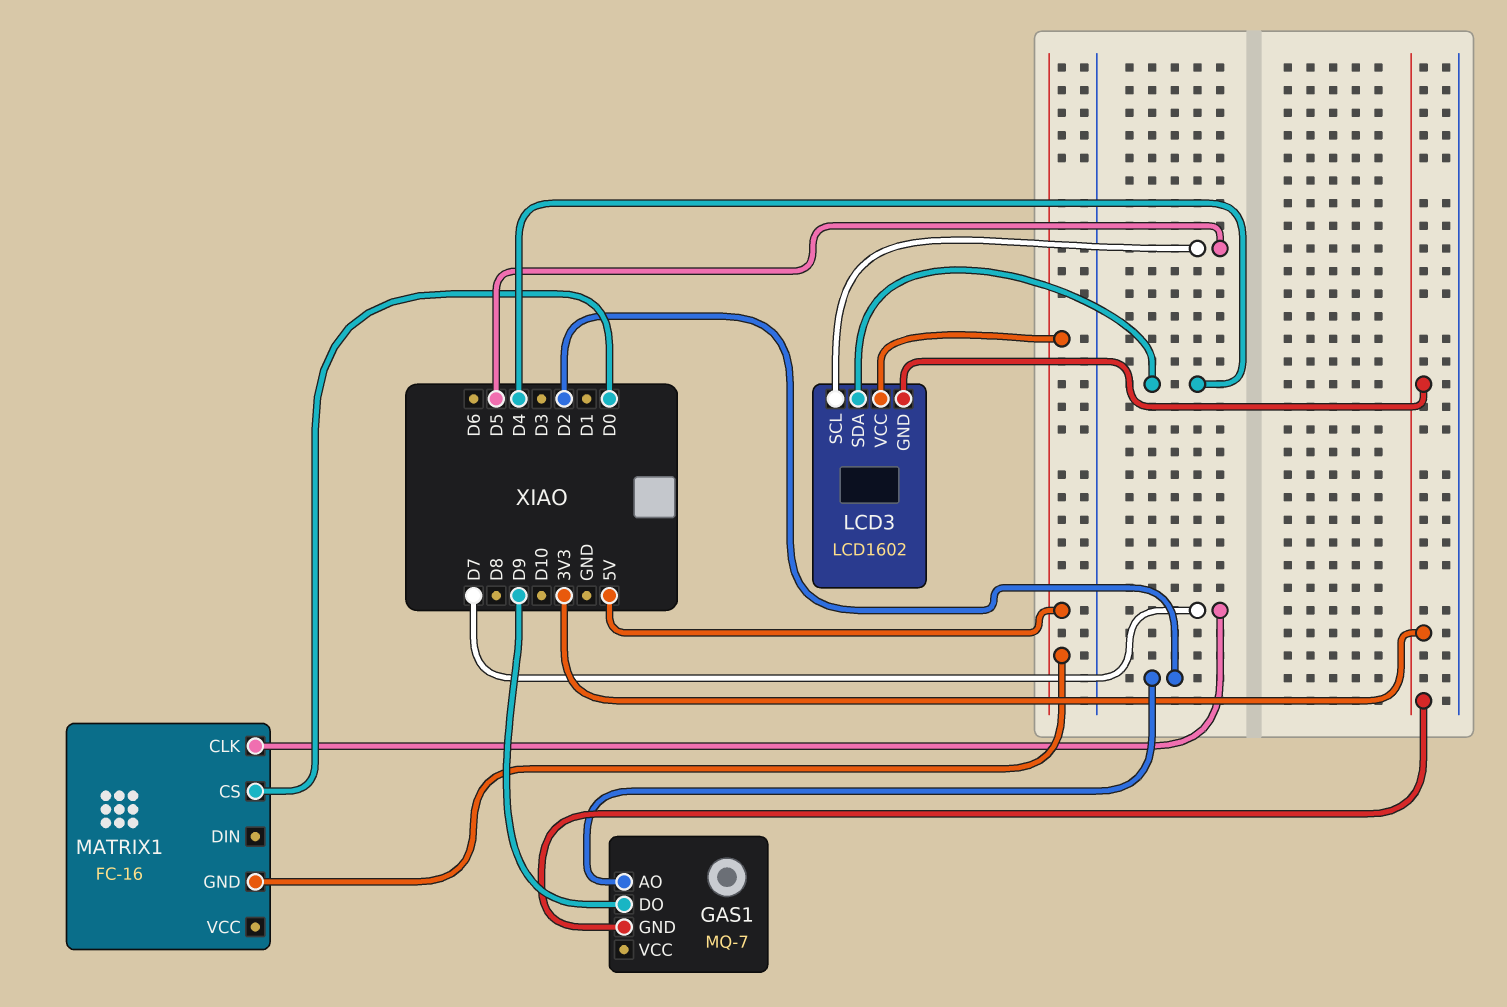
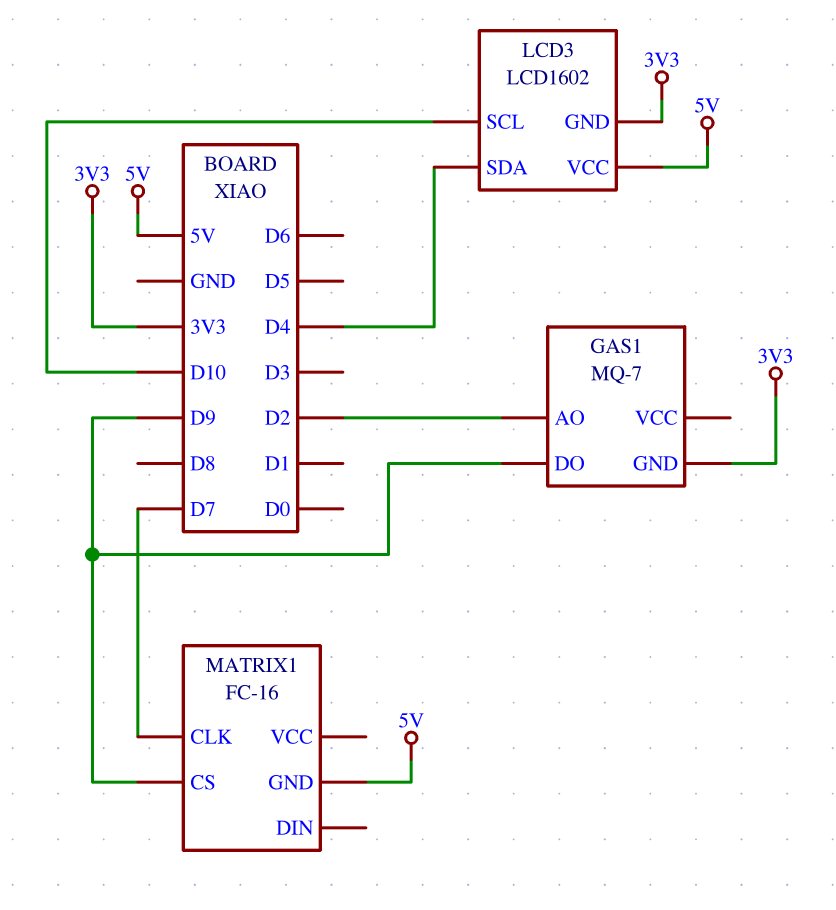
LCD3 pin SCL: D5 -> D10
MATRIX1 pin CS: D0 -> D9

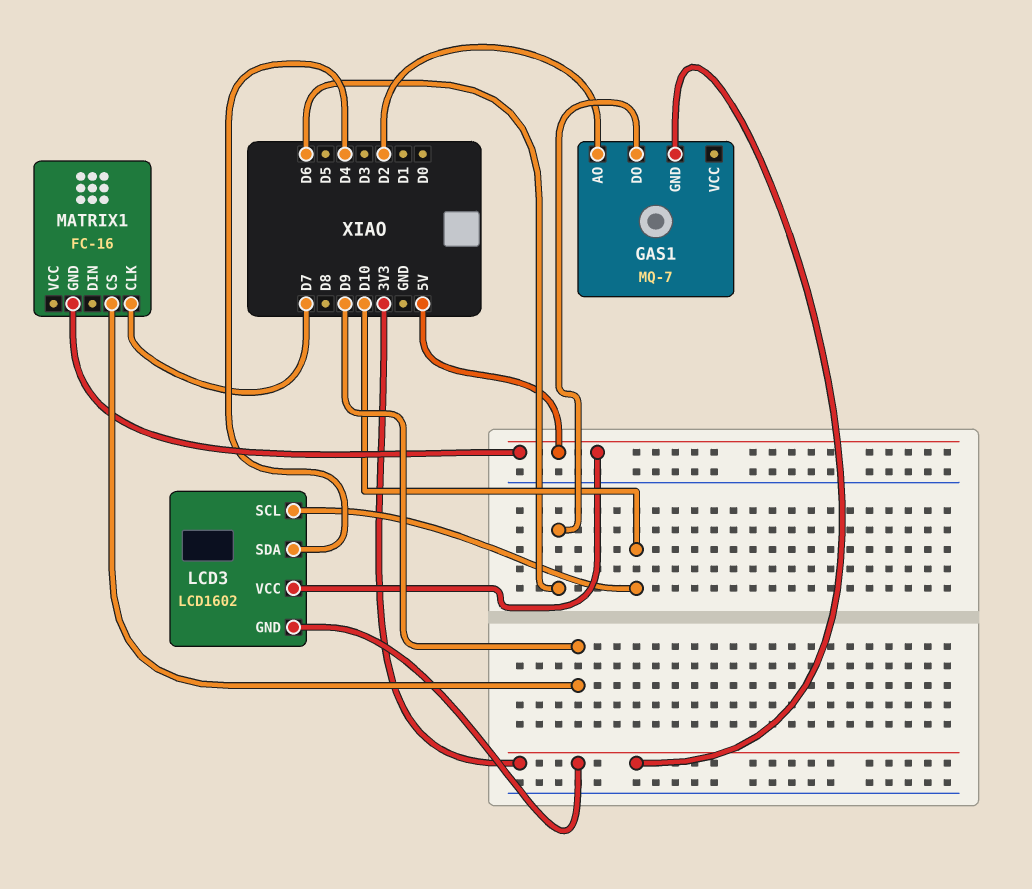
GAS1 pin DO: D9 -> D6

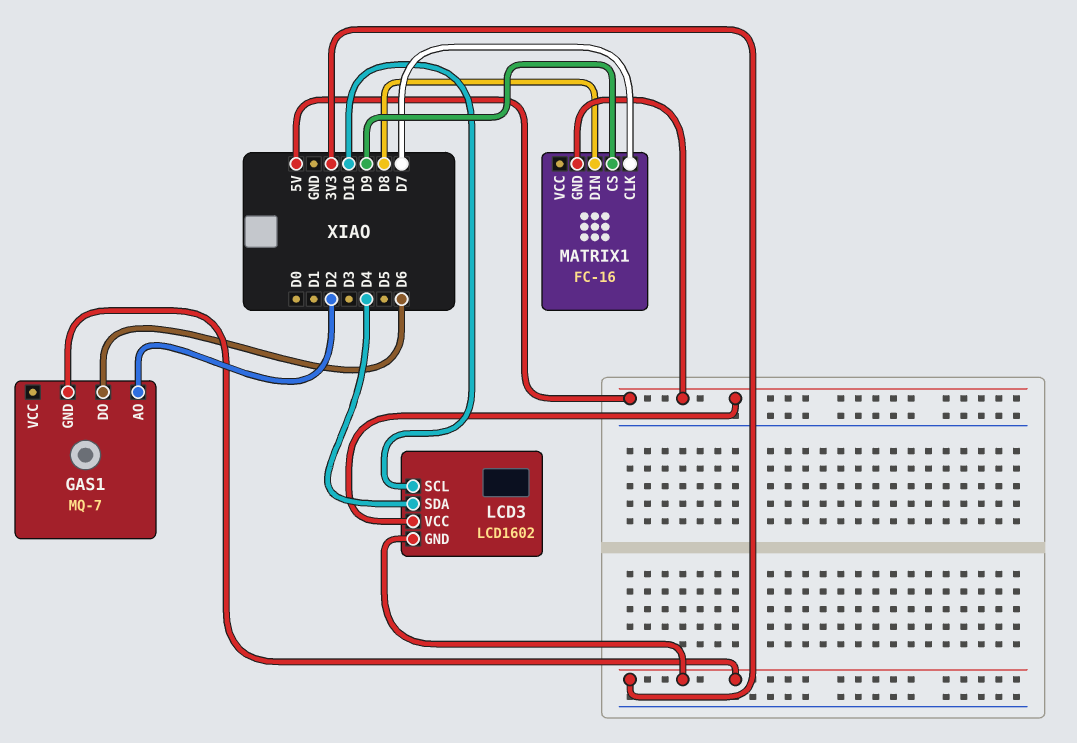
MATRIX1 pin DIN: none -> D8

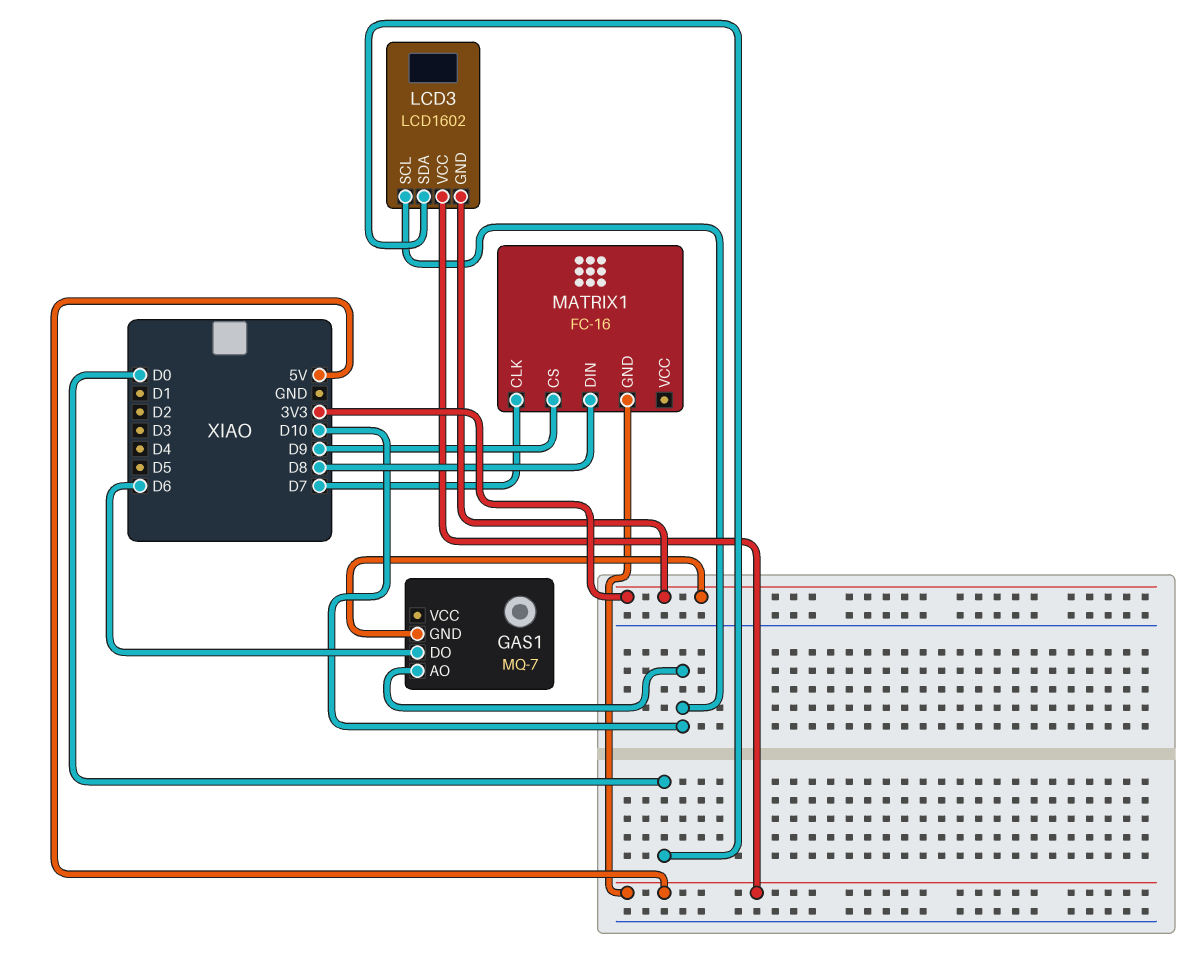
GAS1 pin AO: D2 -> D10
LCD3 pin SDA: D4 -> D0

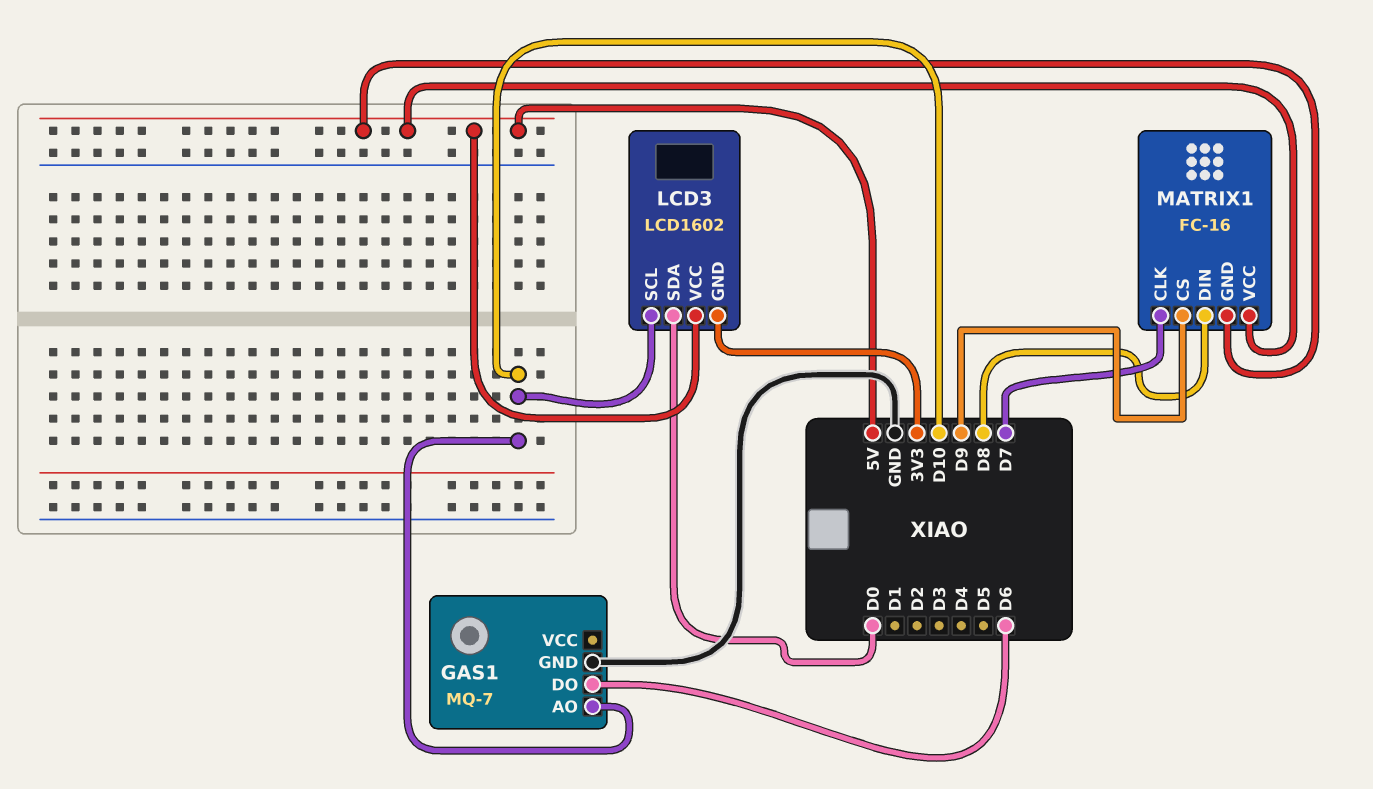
GAS1 pin GND: 3V3 -> GND
MATRIX1 pin VCC: none -> 5V

